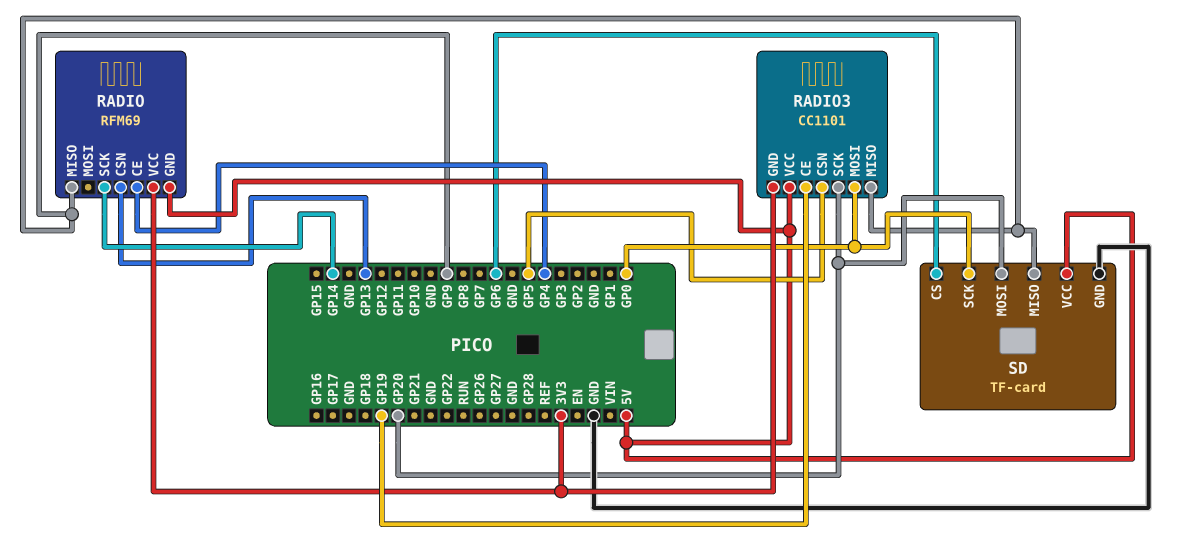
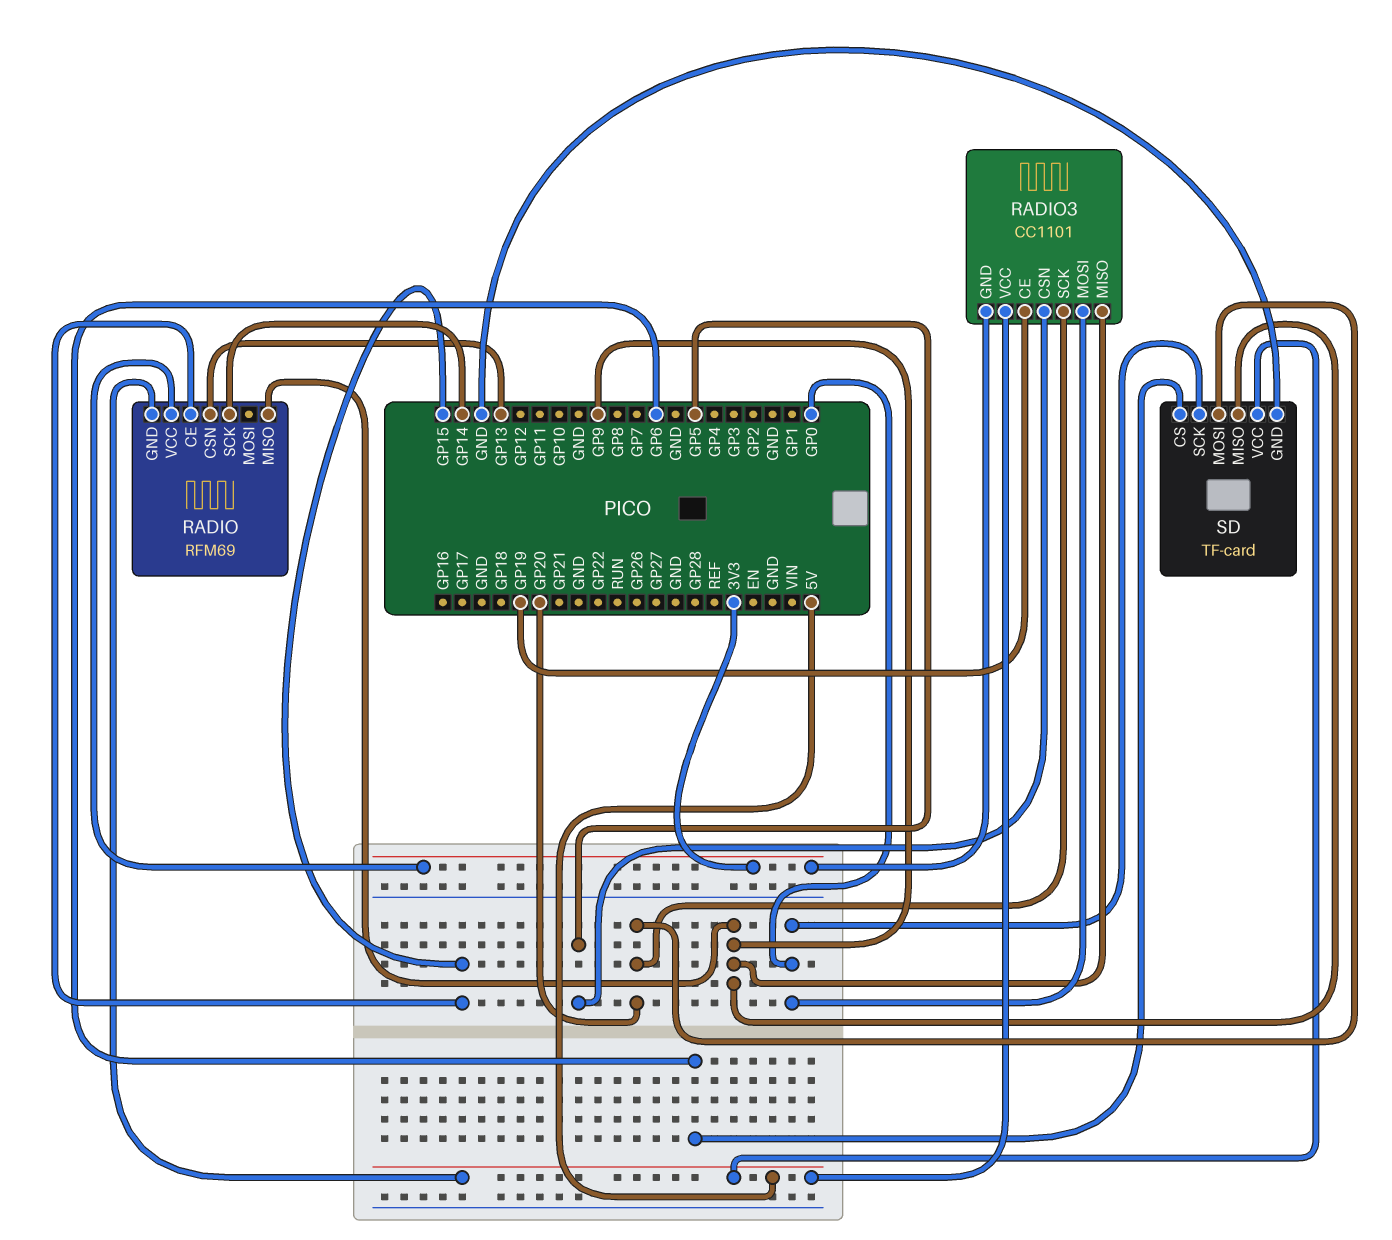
RADIO pin CE: GP4 -> GP15

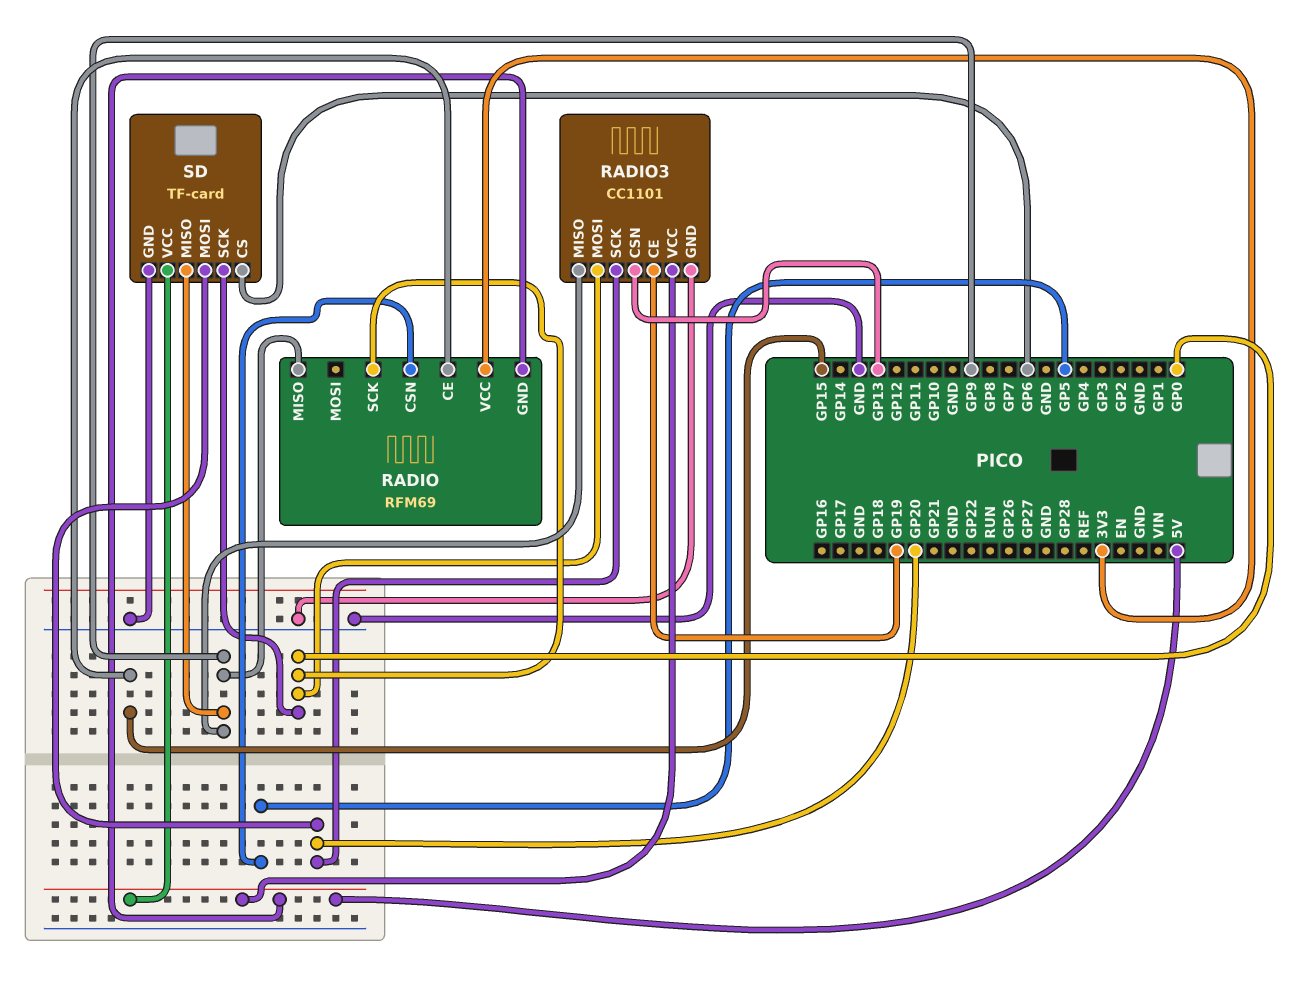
RADIO pin CSN: GP13 -> GP5
RADIO pin SCK: GP14 -> GP0
RADIO3 pin CSN: GP5 -> GP13
RADIO3 pin GND: 3V3 -> GND

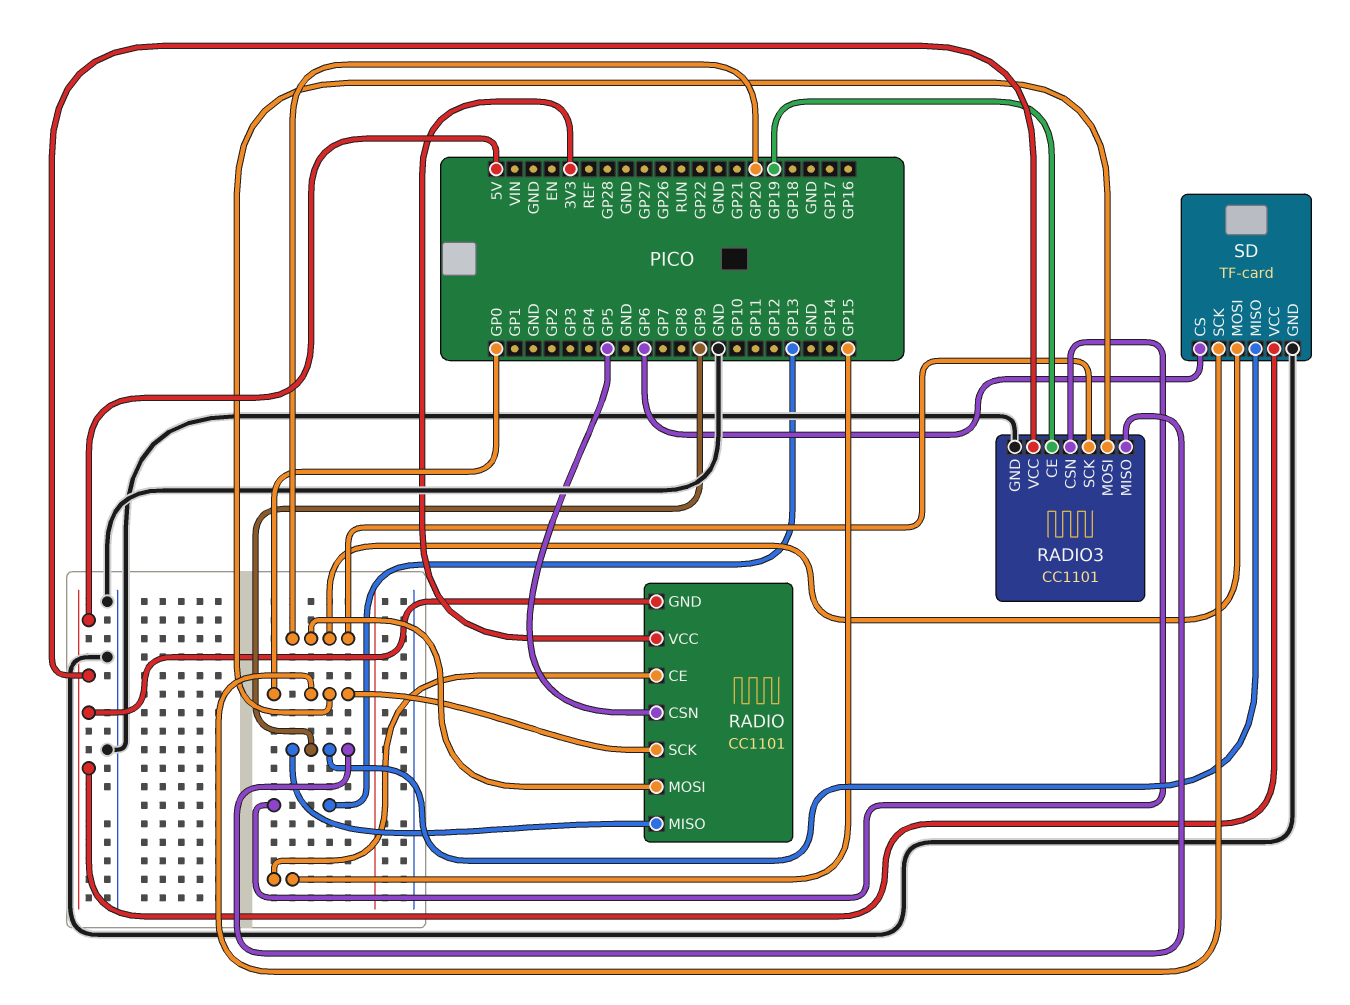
RADIO: RFM69 -> CC1101
RADIO pin MOSI: none -> GP20

